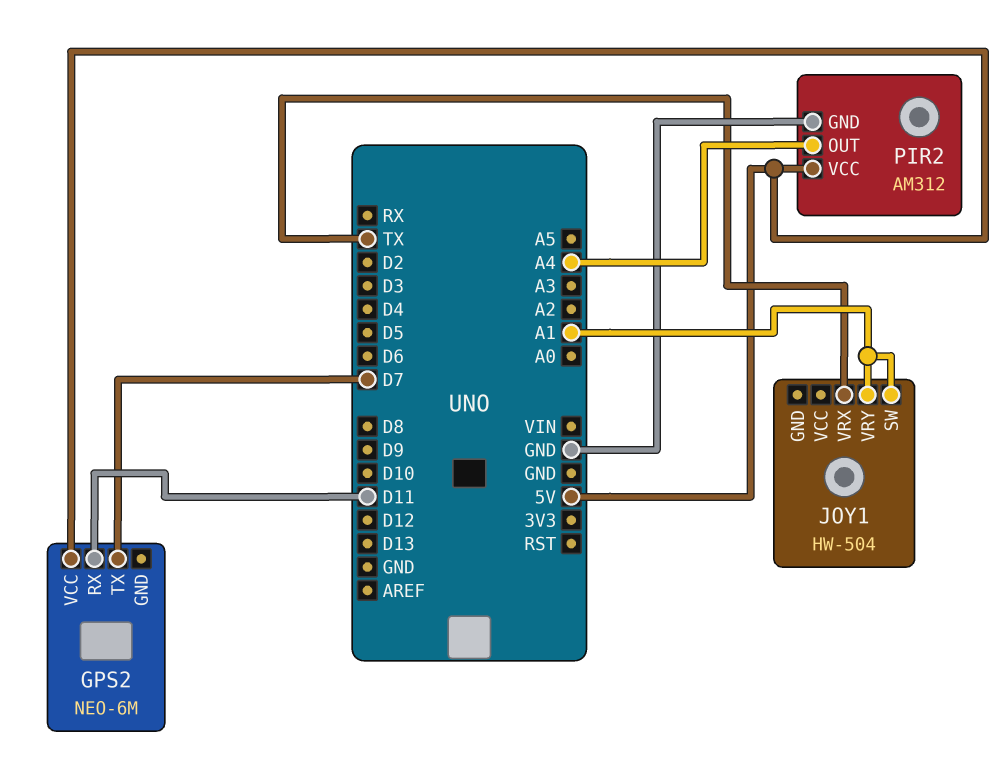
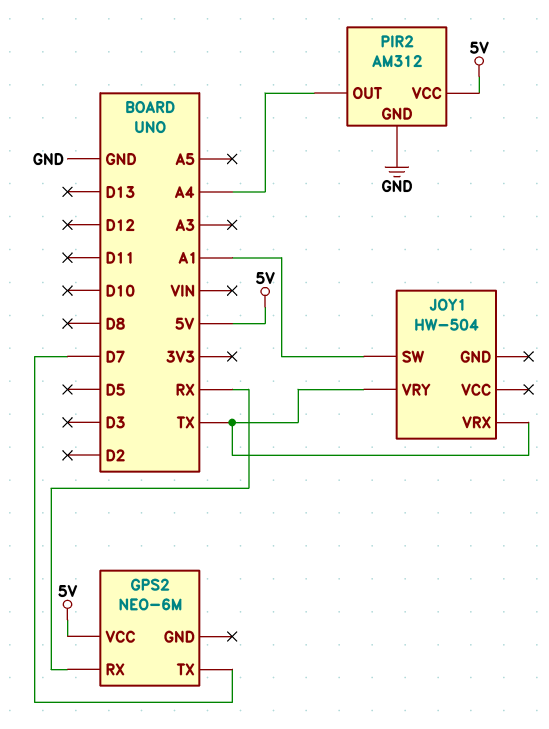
GPS2 pin RX: D11 -> RX
JOY1 pin VRY: A1 -> TX

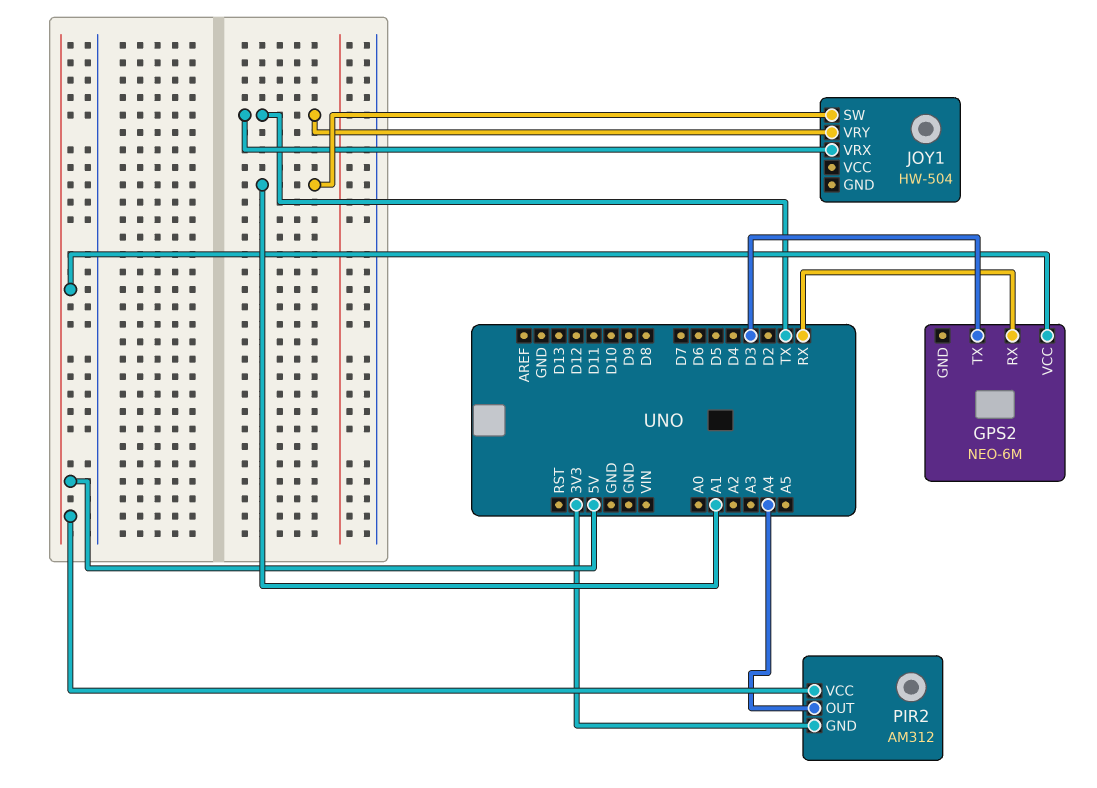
GPS2 pin TX: D7 -> D3
PIR2 pin GND: GND -> 3V3

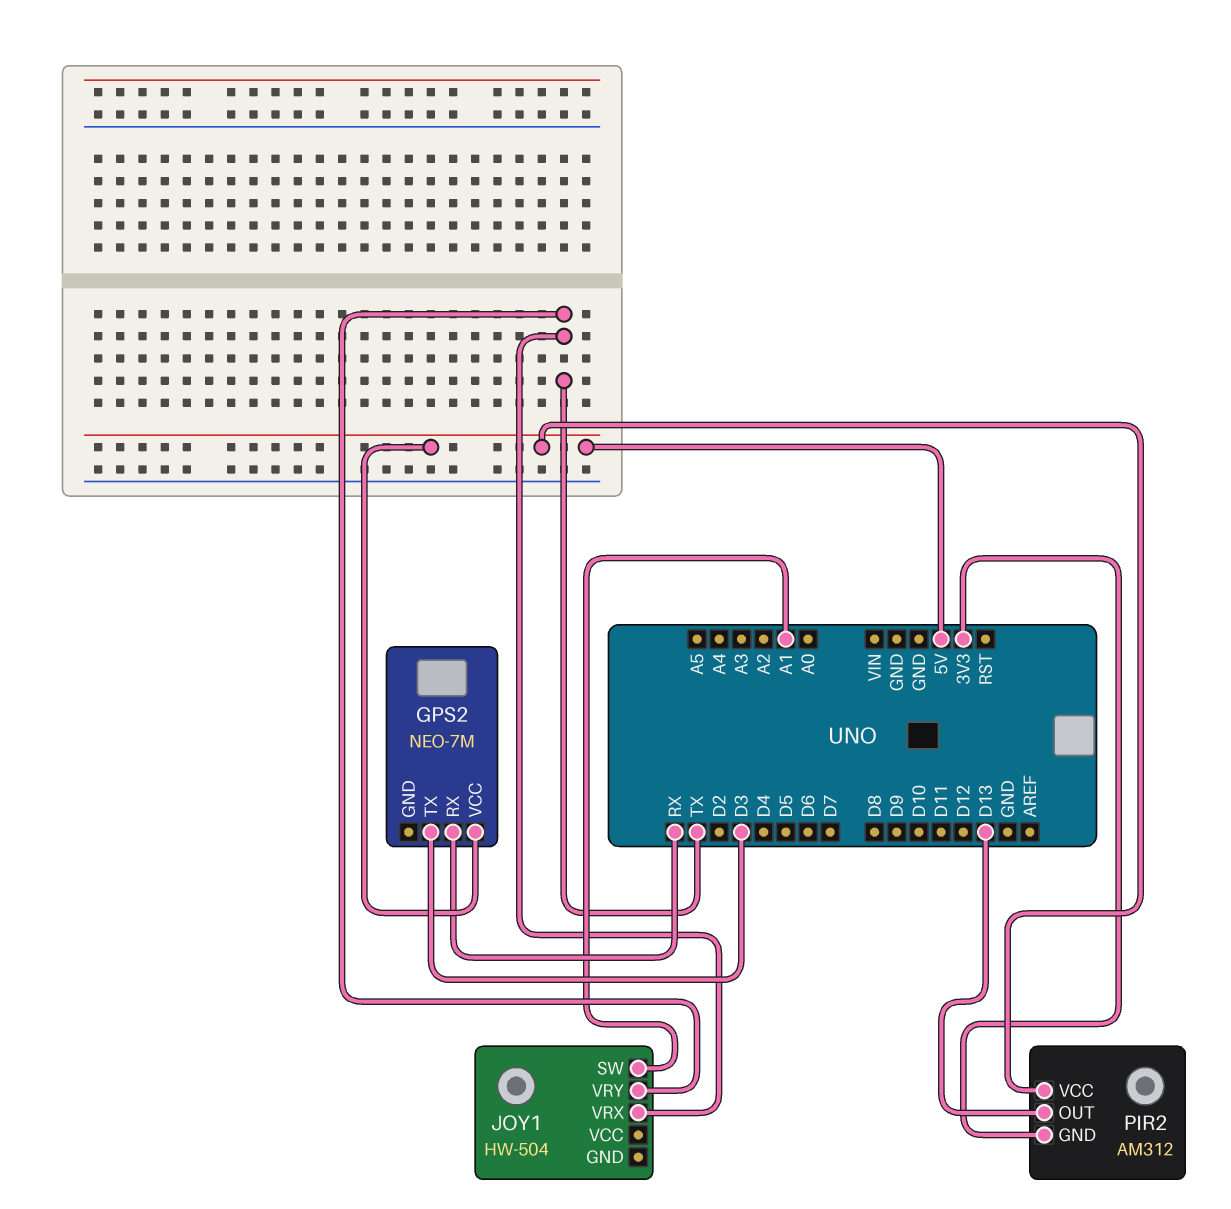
GPS2: NEO-6M -> NEO-7M
PIR2 pin OUT: A4 -> D13

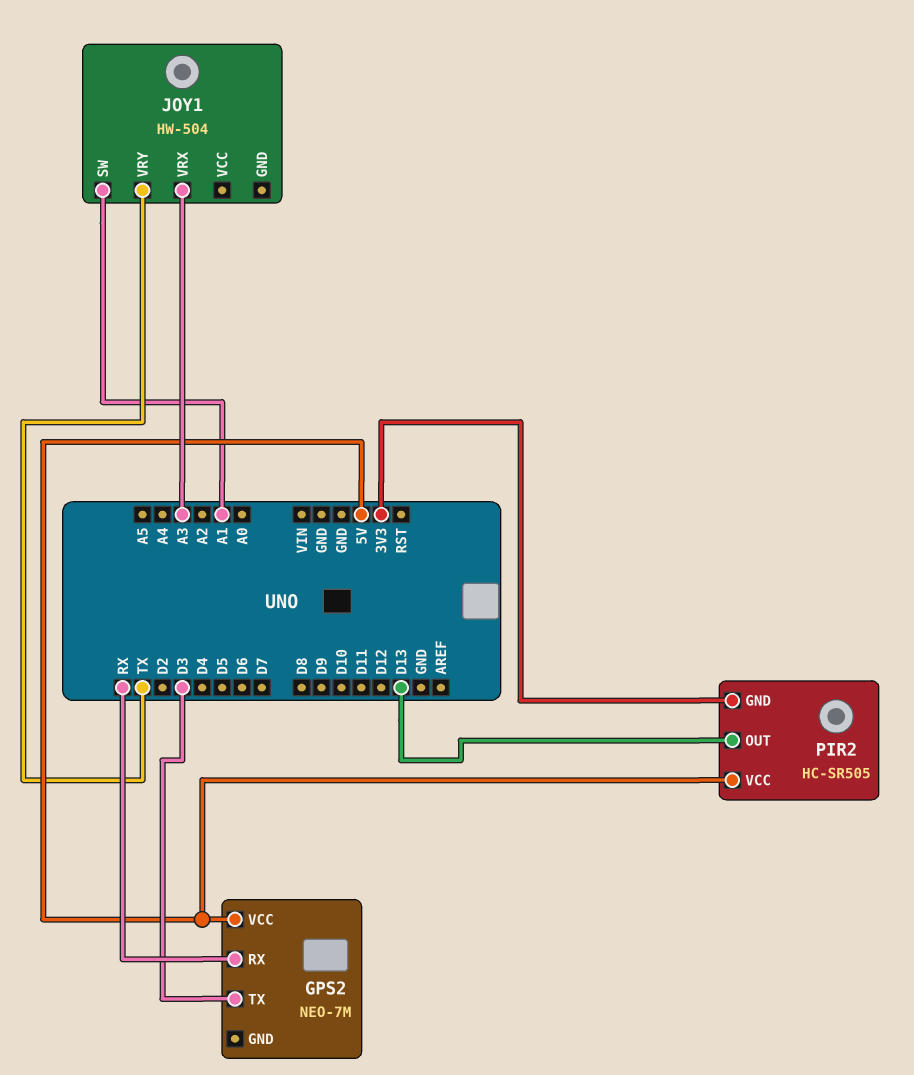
JOY1 pin VRX: TX -> A3
PIR2: AM312 -> HC-SR505

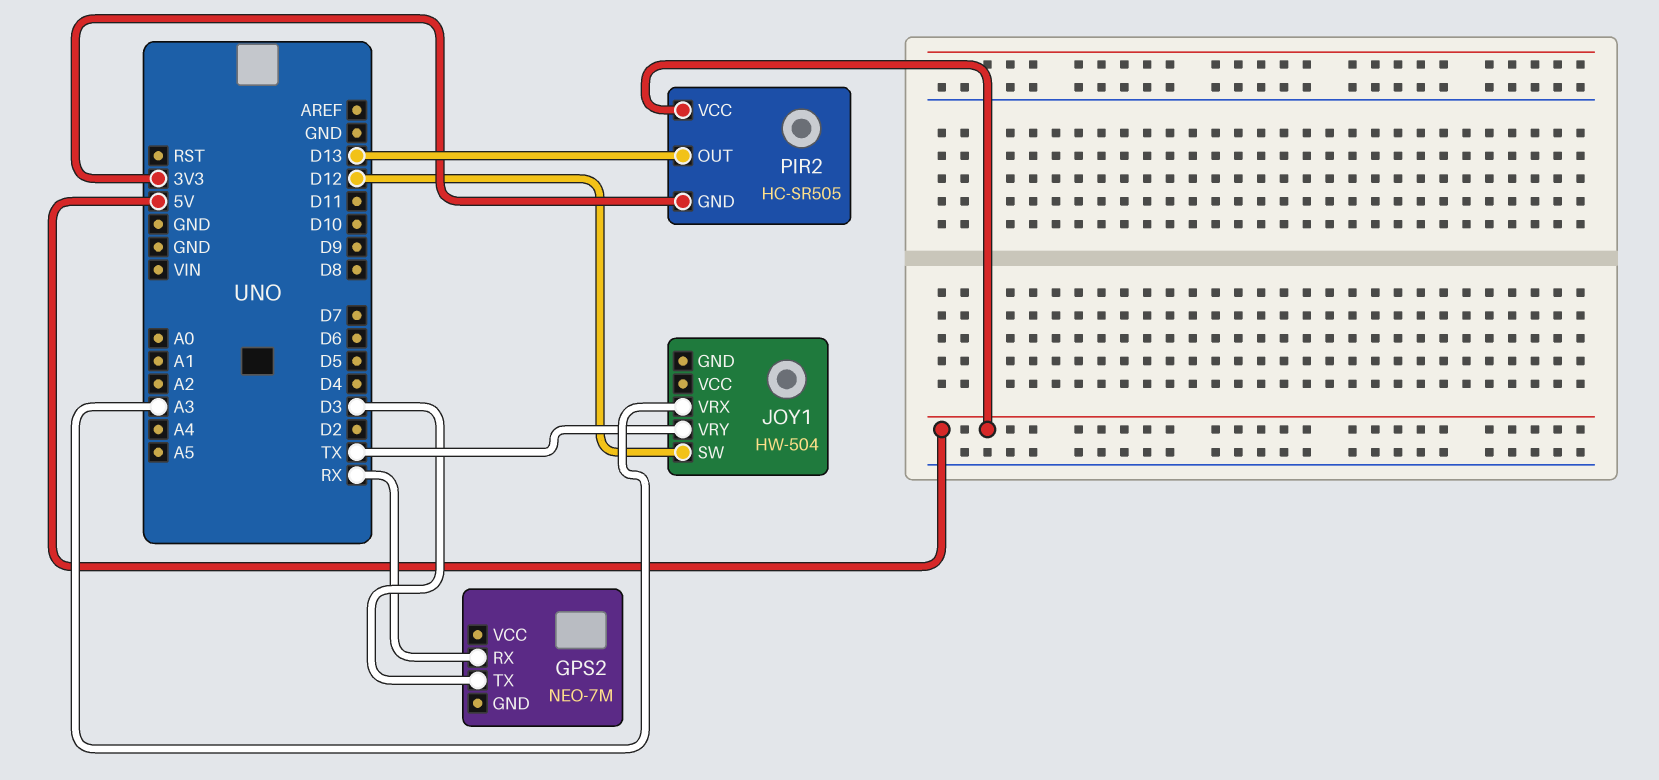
GPS2 pin VCC: 5V -> none
JOY1 pin SW: A1 -> D12

